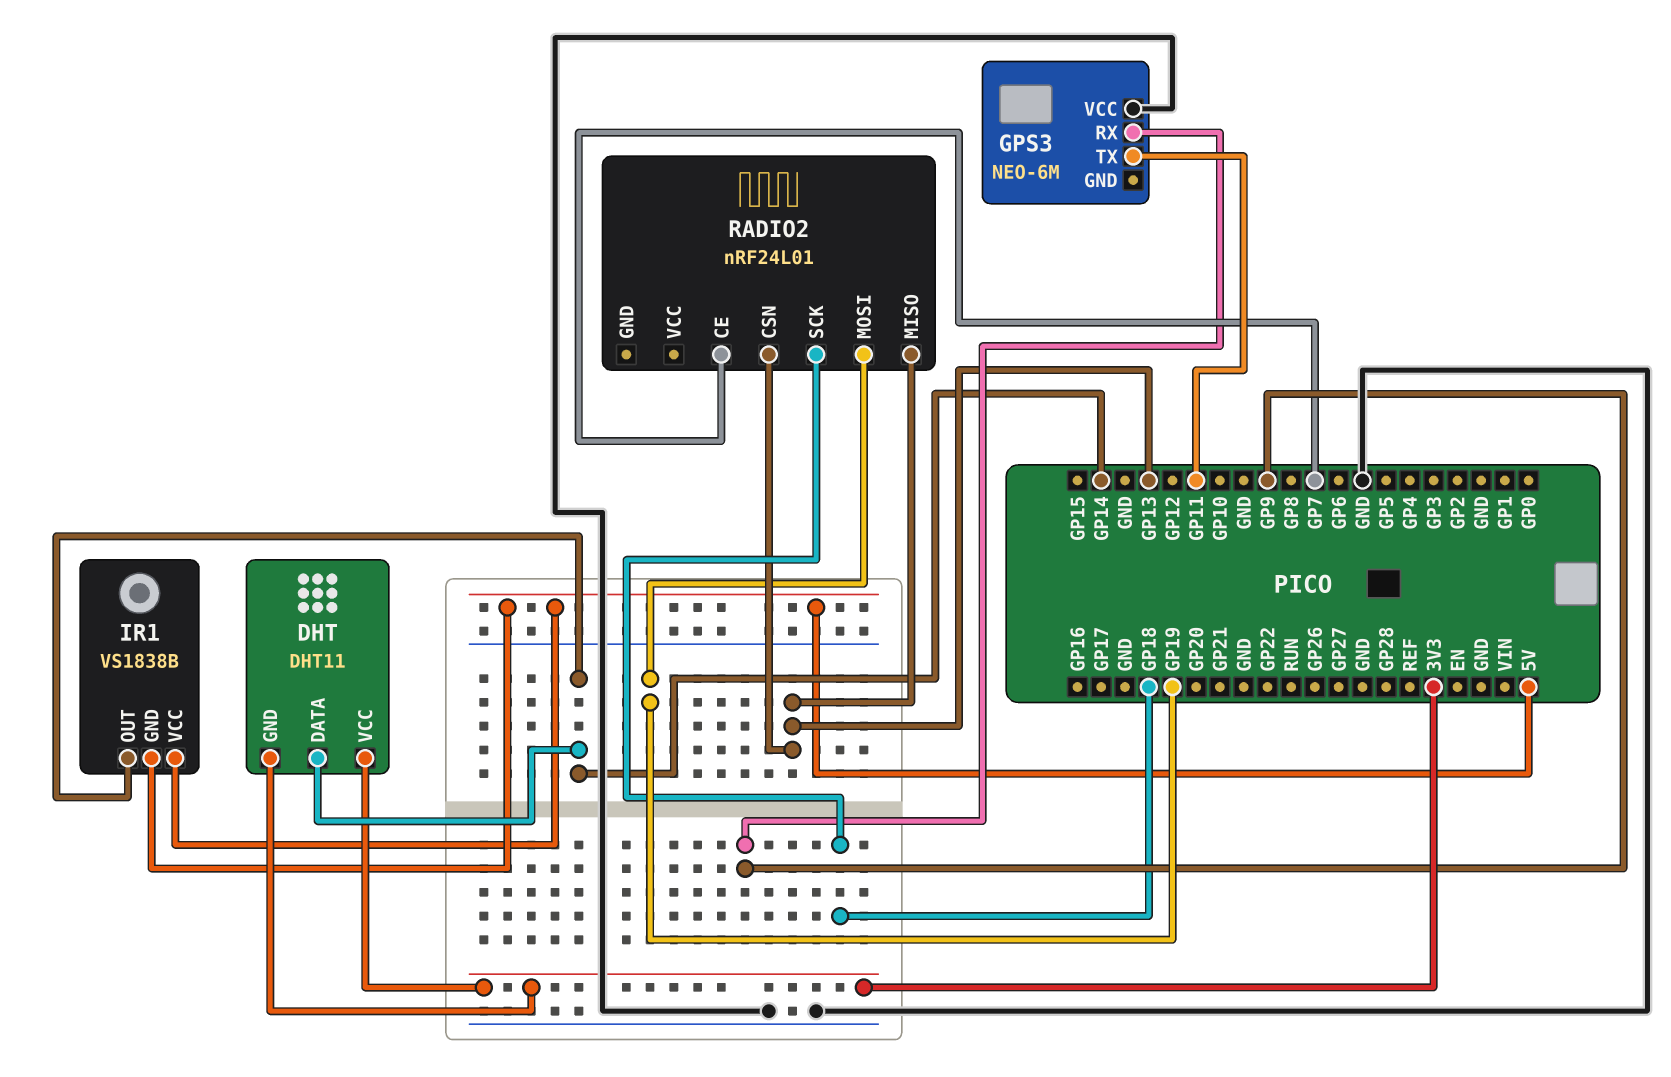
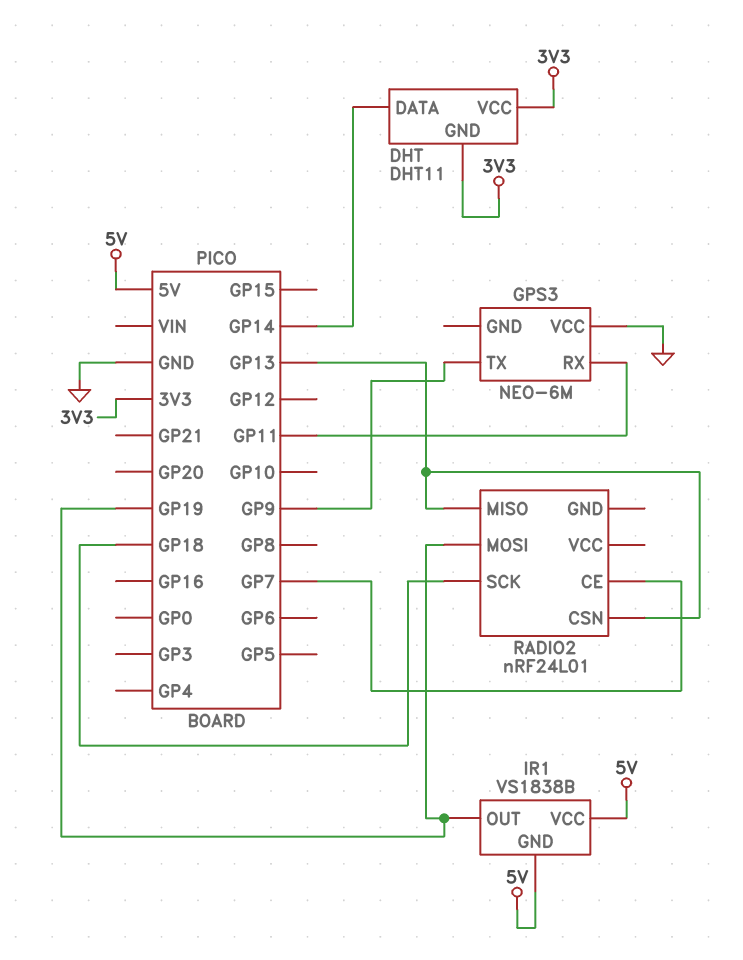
GPS3 pin RX: GP9 -> GP11
GPS3 pin TX: GP11 -> GP9
IR1 pin OUT: GP14 -> GP19

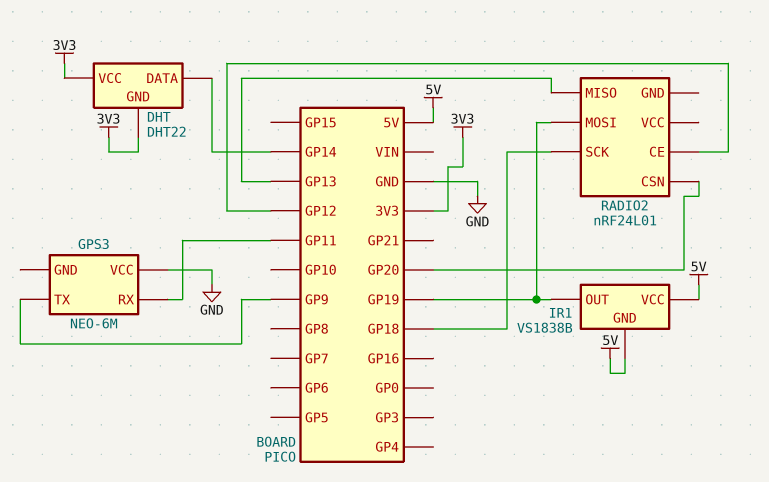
DHT: DHT11 -> DHT22
RADIO2 pin CE: GP7 -> GP12
RADIO2 pin CSN: GP13 -> GP20

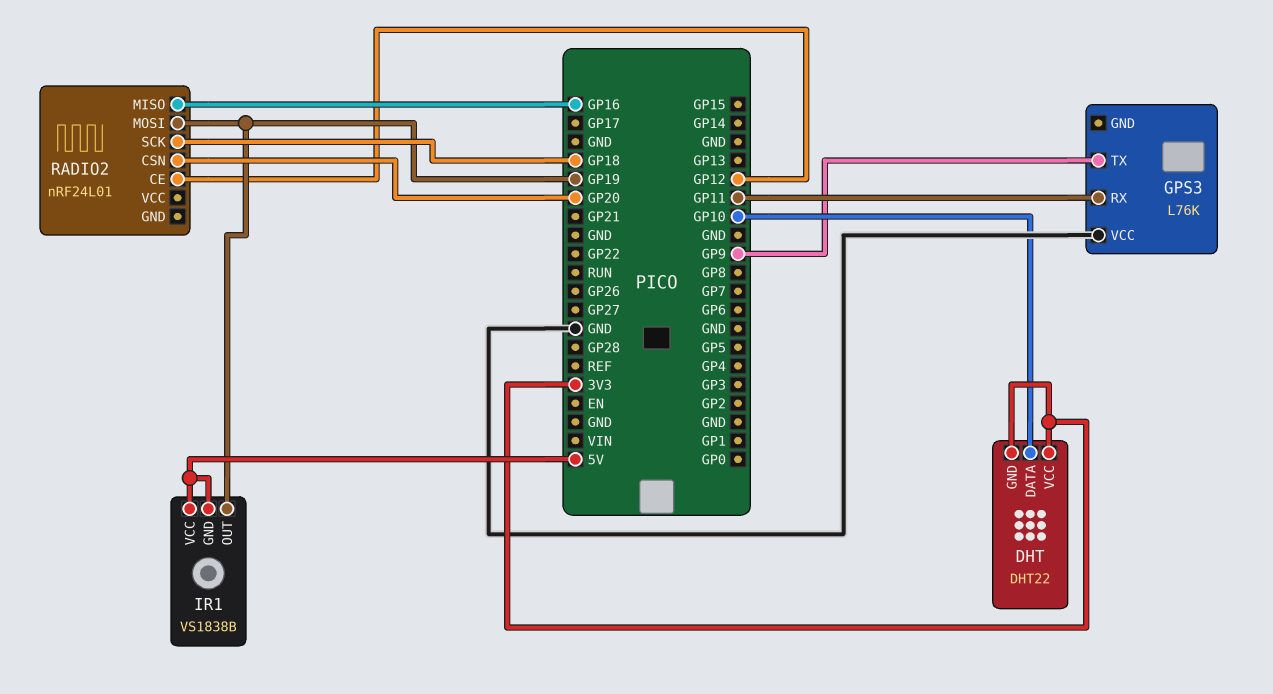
DHT pin DATA: GP14 -> GP10
GPS3: NEO-6M -> L76K
RADIO2 pin MISO: GP13 -> GP16

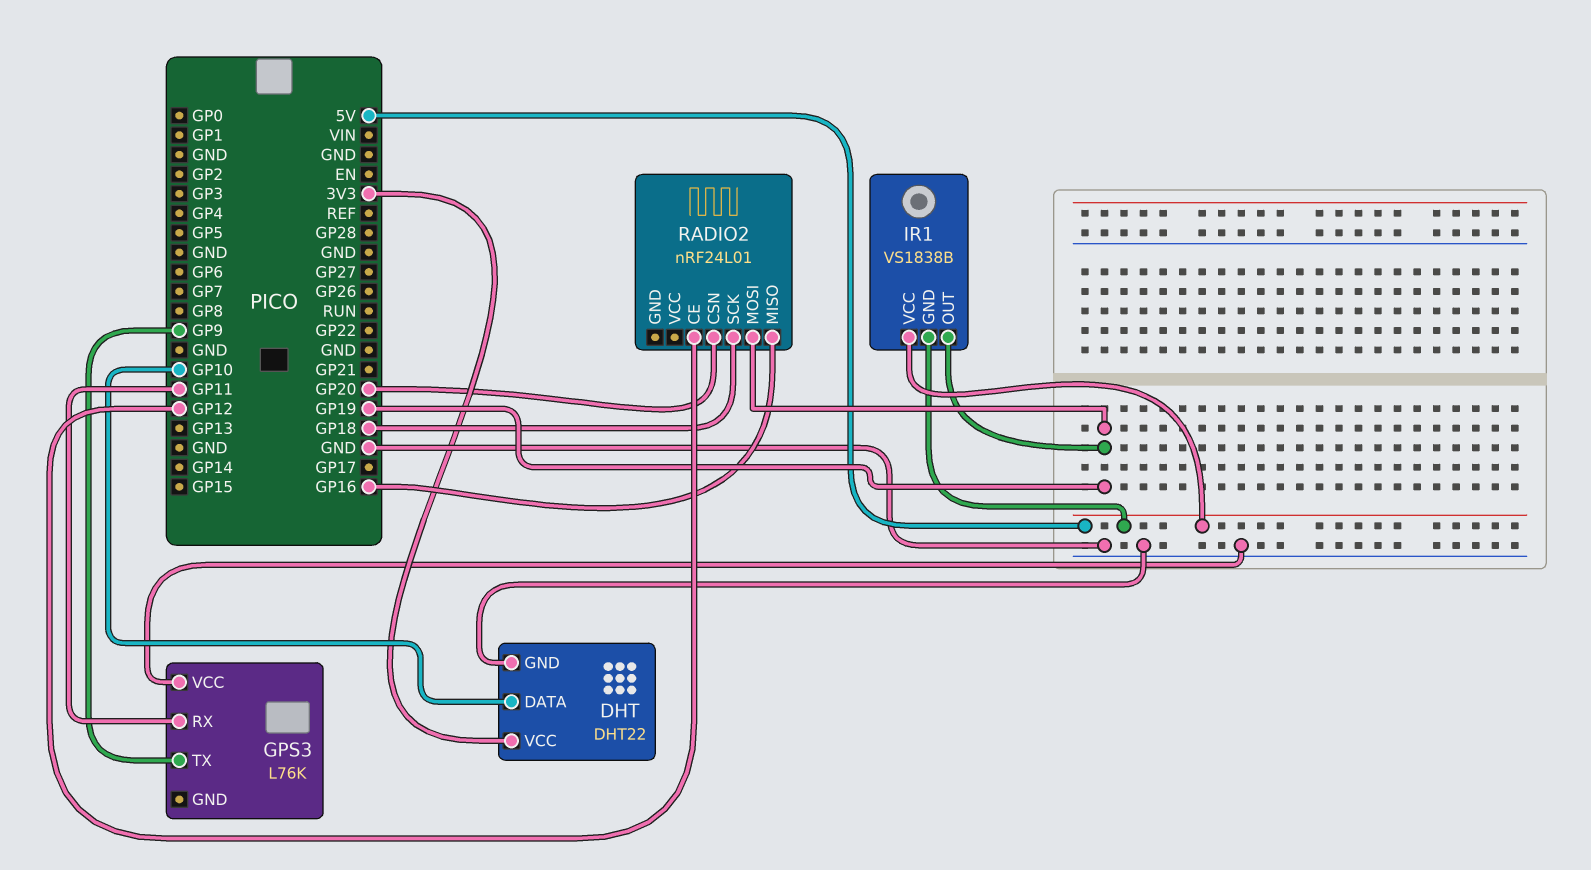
DHT pin GND: 3V3 -> GND

